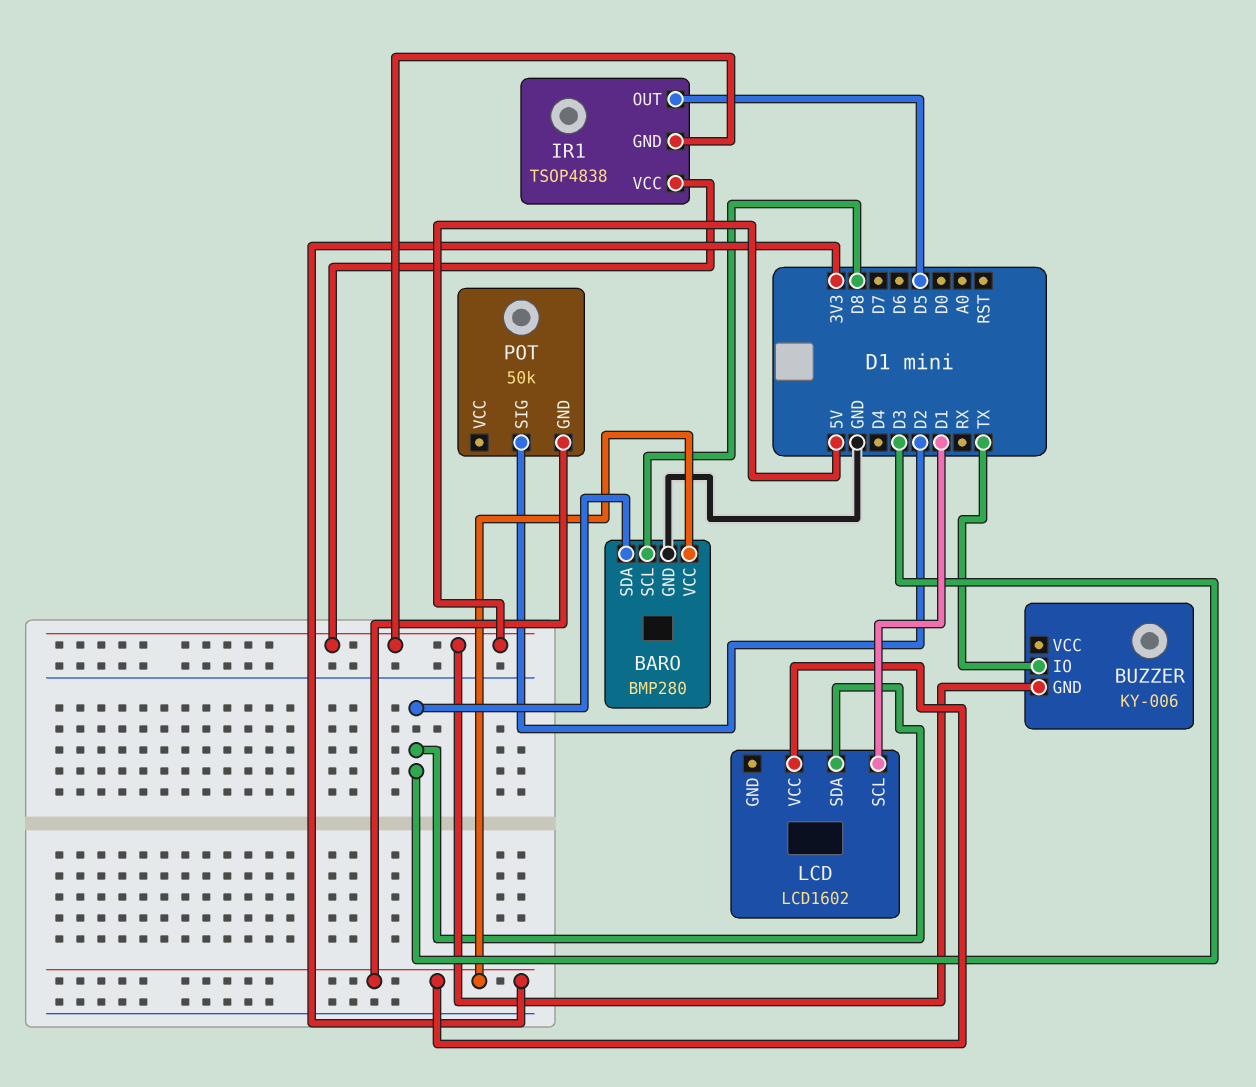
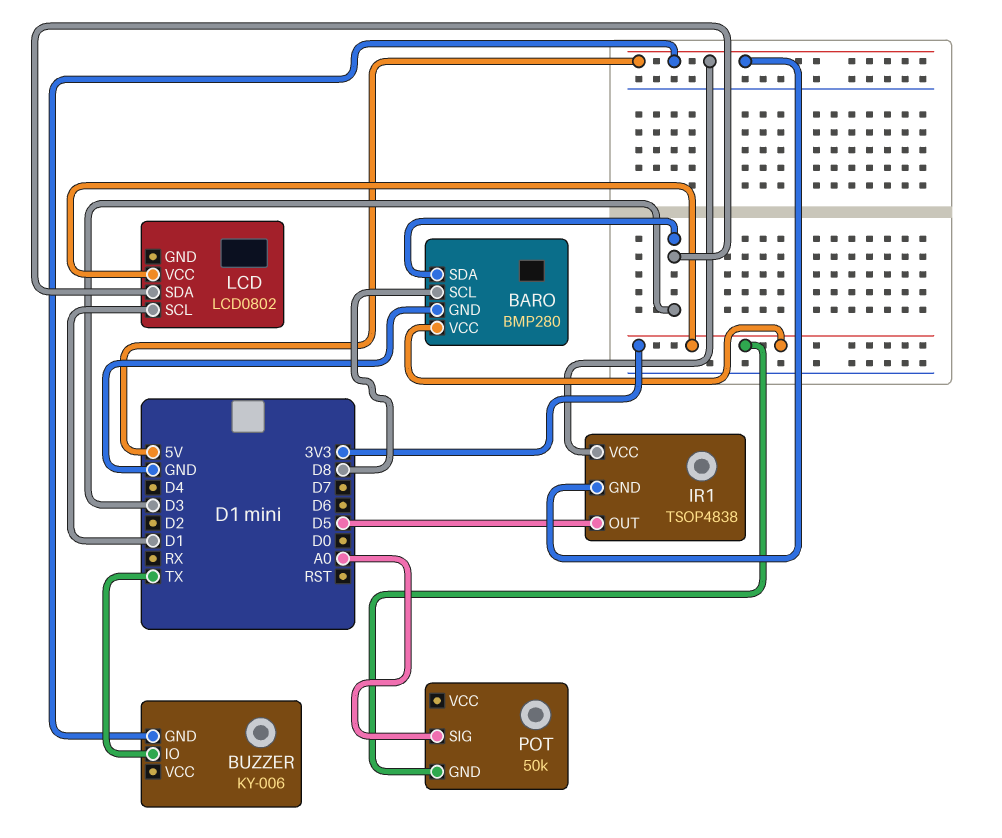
LCD: LCD1602 -> LCD0802
POT pin SIG: D2 -> A0

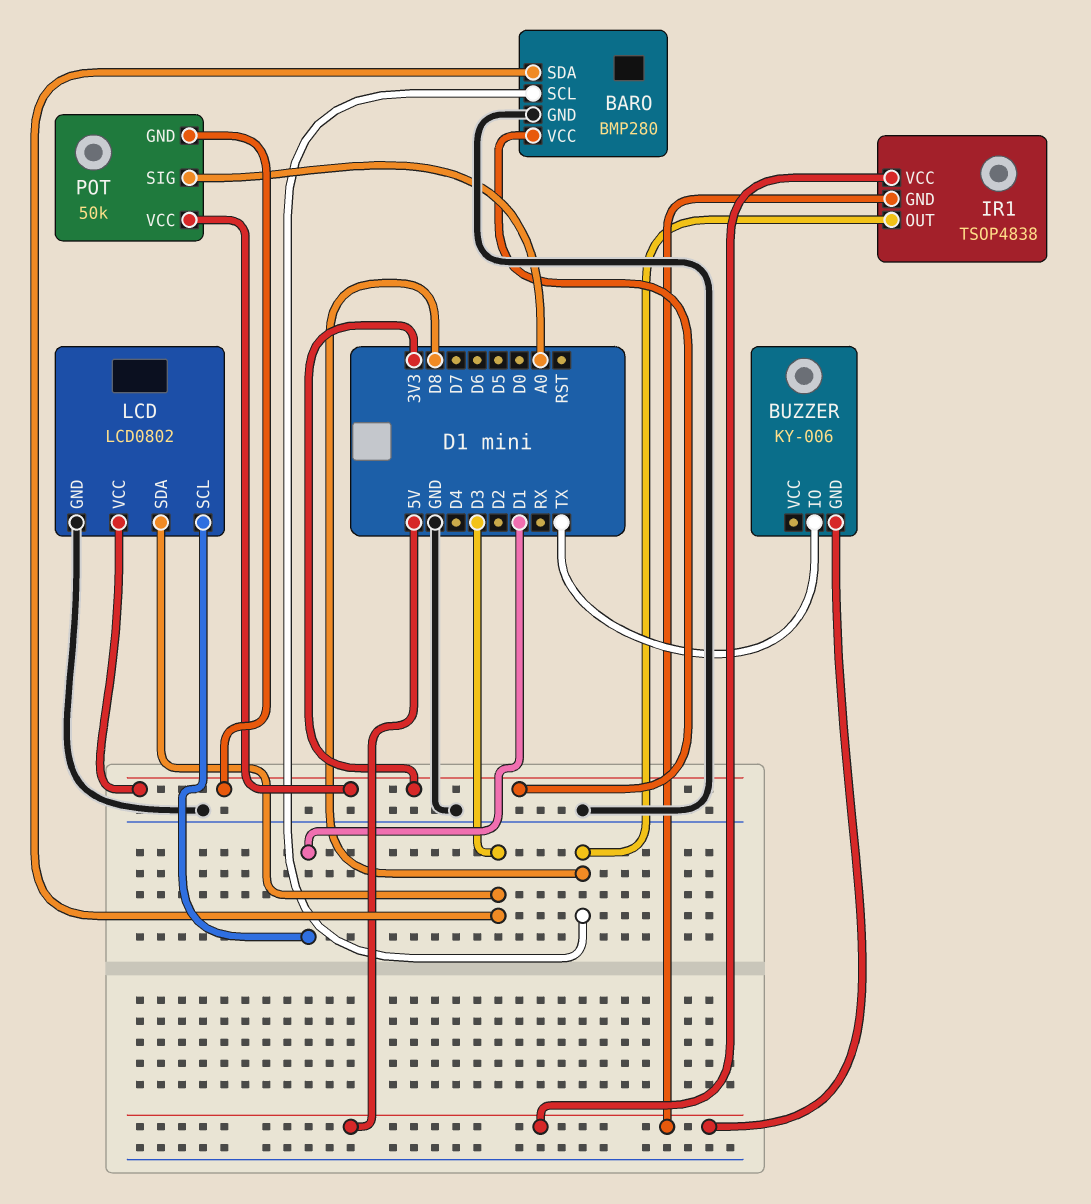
IR1 pin OUT: D5 -> D8
LCD pin GND: none -> GND
POT pin VCC: none -> 3V3

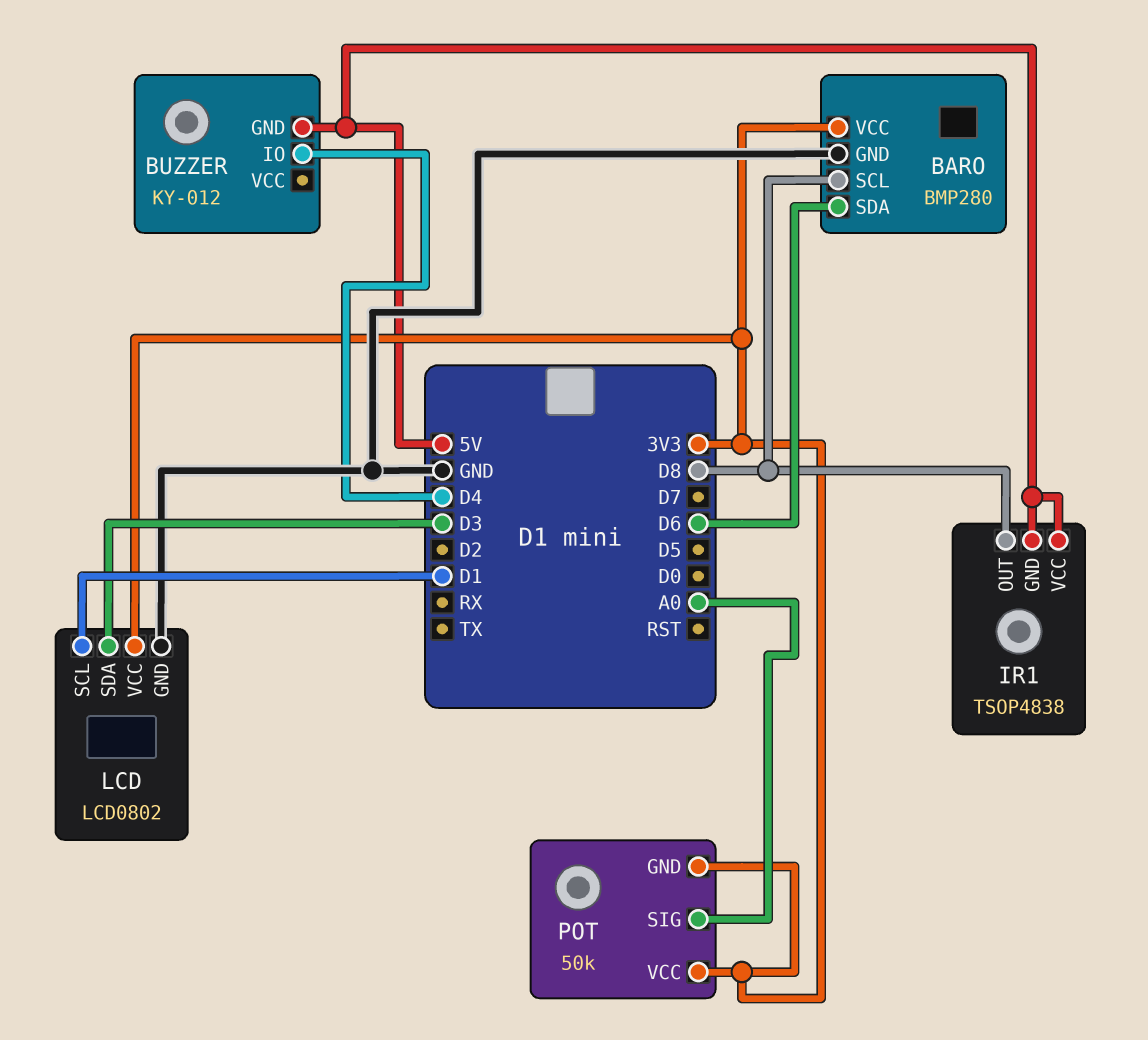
BARO pin SDA: D3 -> D6
BUZZER: KY-006 -> KY-012
BUZZER pin IO: TX -> D4

